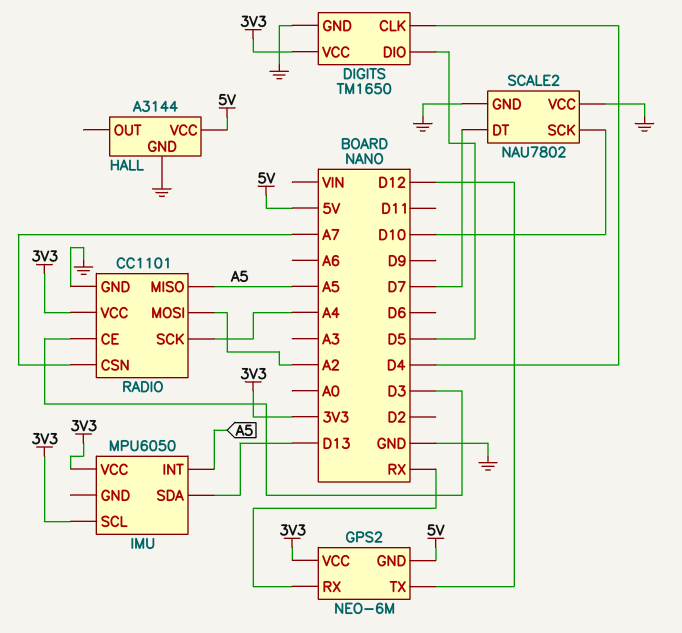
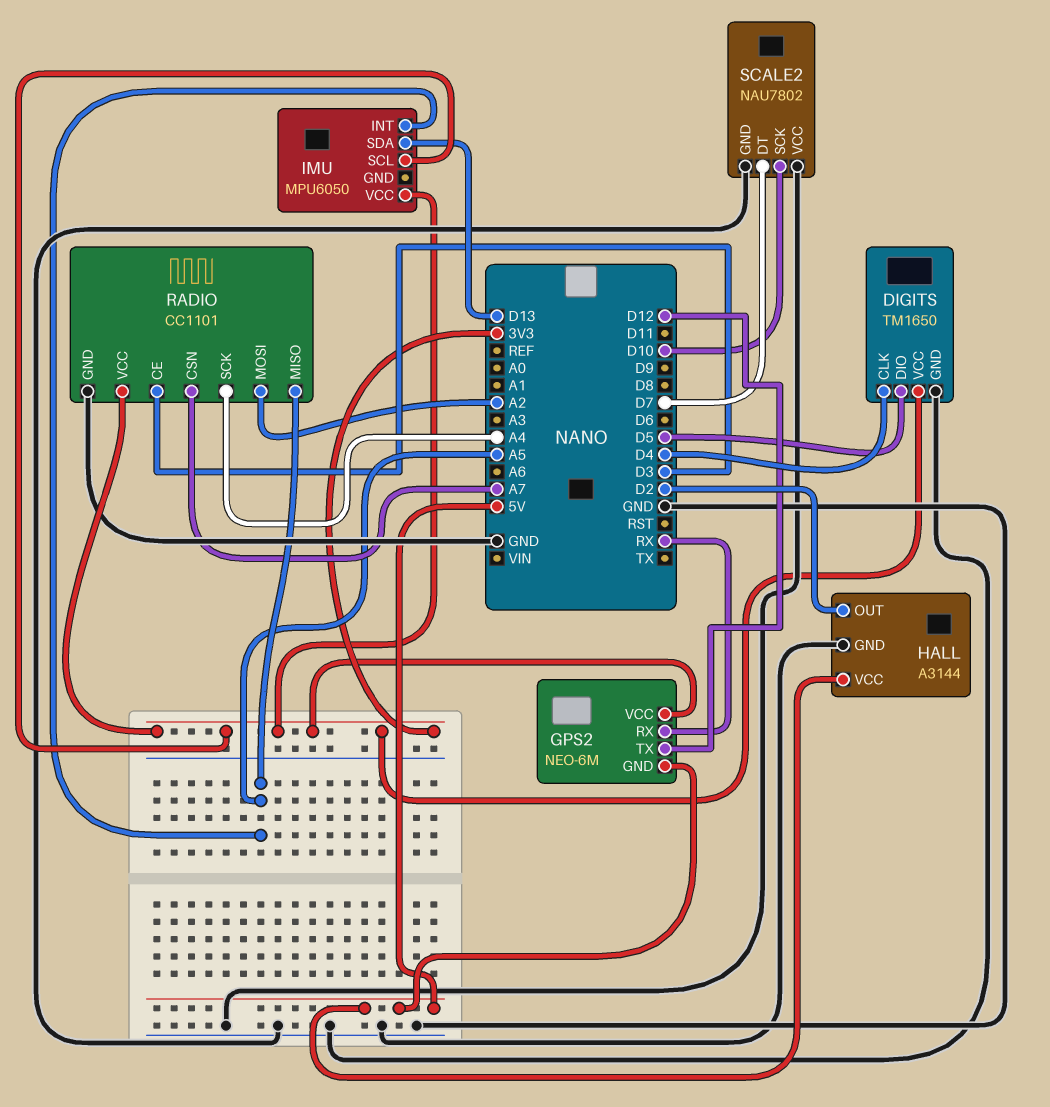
HALL pin OUT: none -> D2

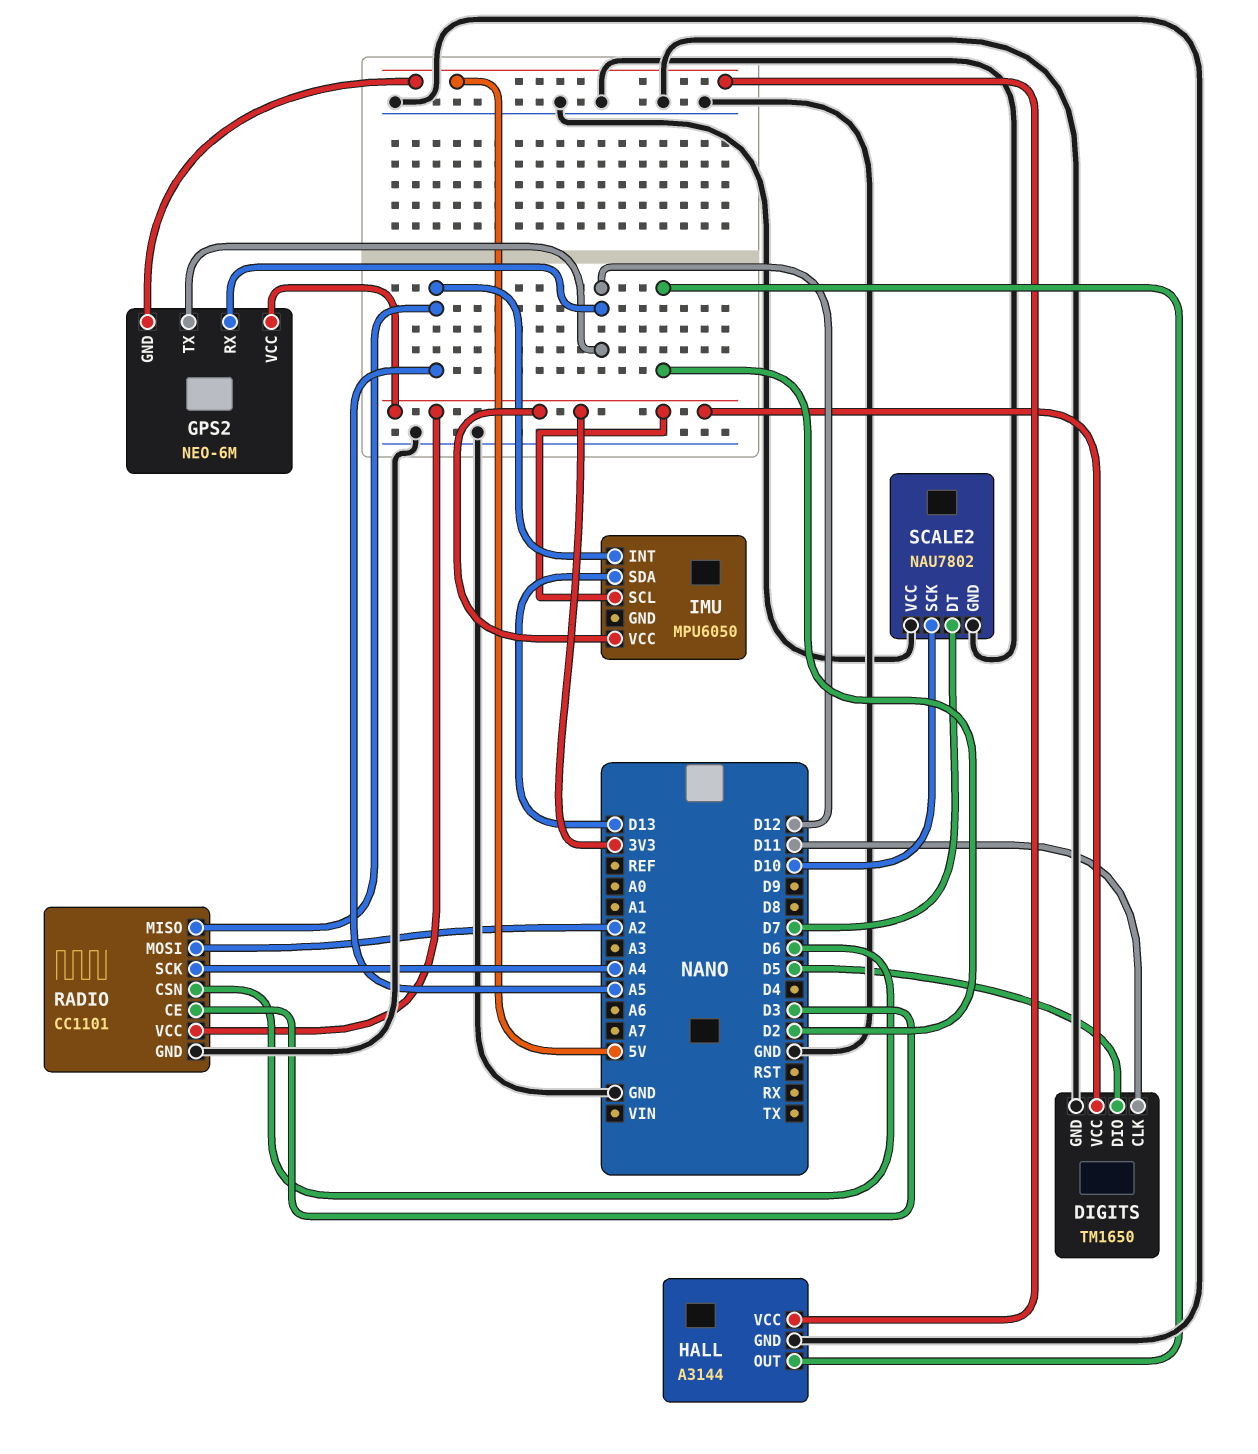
DIGITS pin CLK: D4 -> D11
GPS2 pin RX: RX -> D12
RADIO pin CSN: A7 -> D6

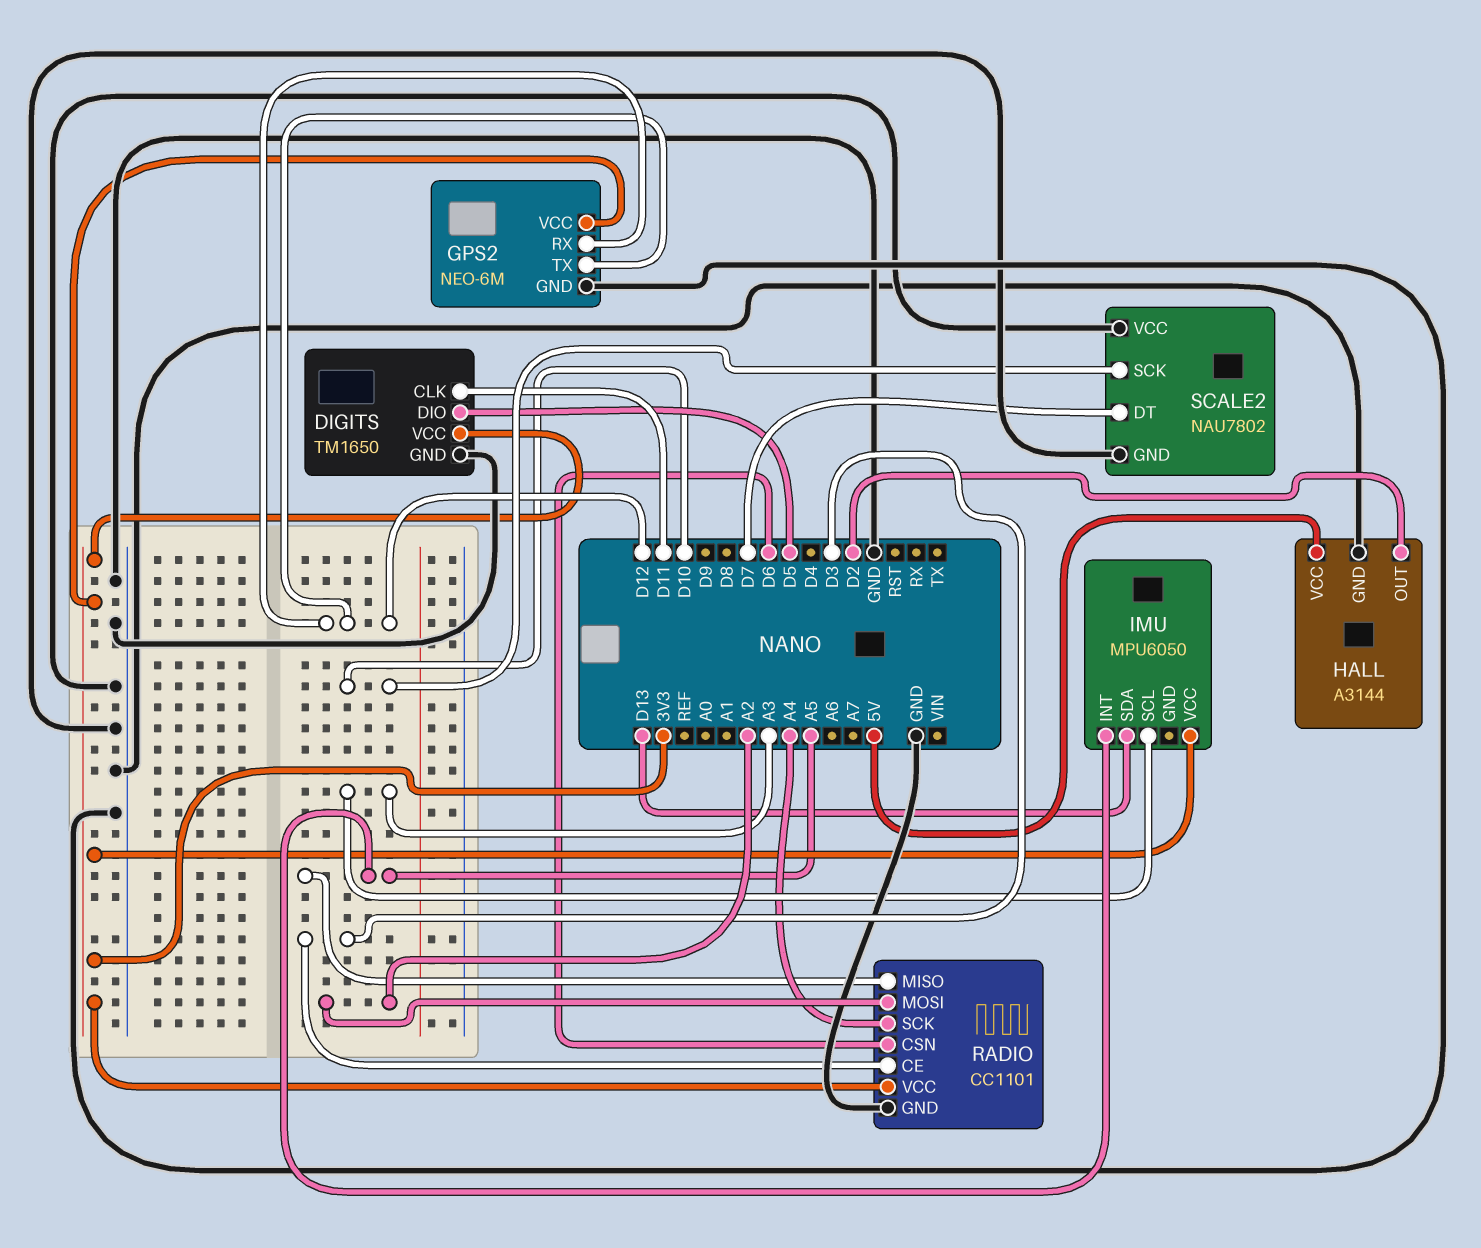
GPS2 pin GND: 5V -> GND
IMU pin SCL: 3V3 -> A3

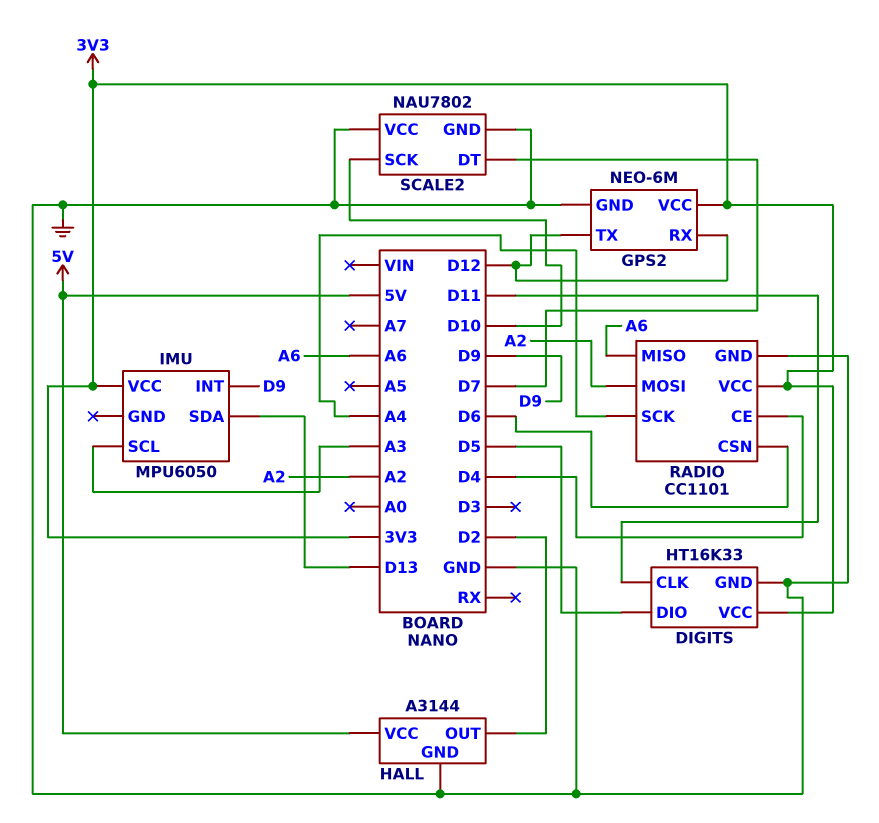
DIGITS: TM1650 -> HT16K33
IMU pin INT: A5 -> D9
RADIO pin CE: D3 -> D4
RADIO pin MISO: A5 -> A6

